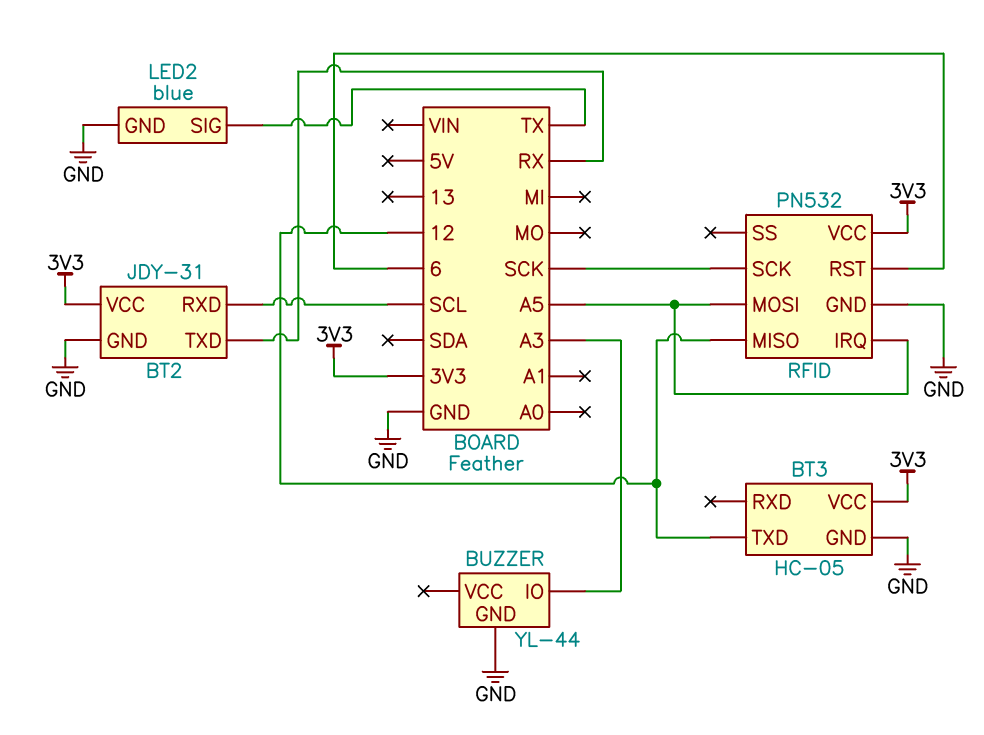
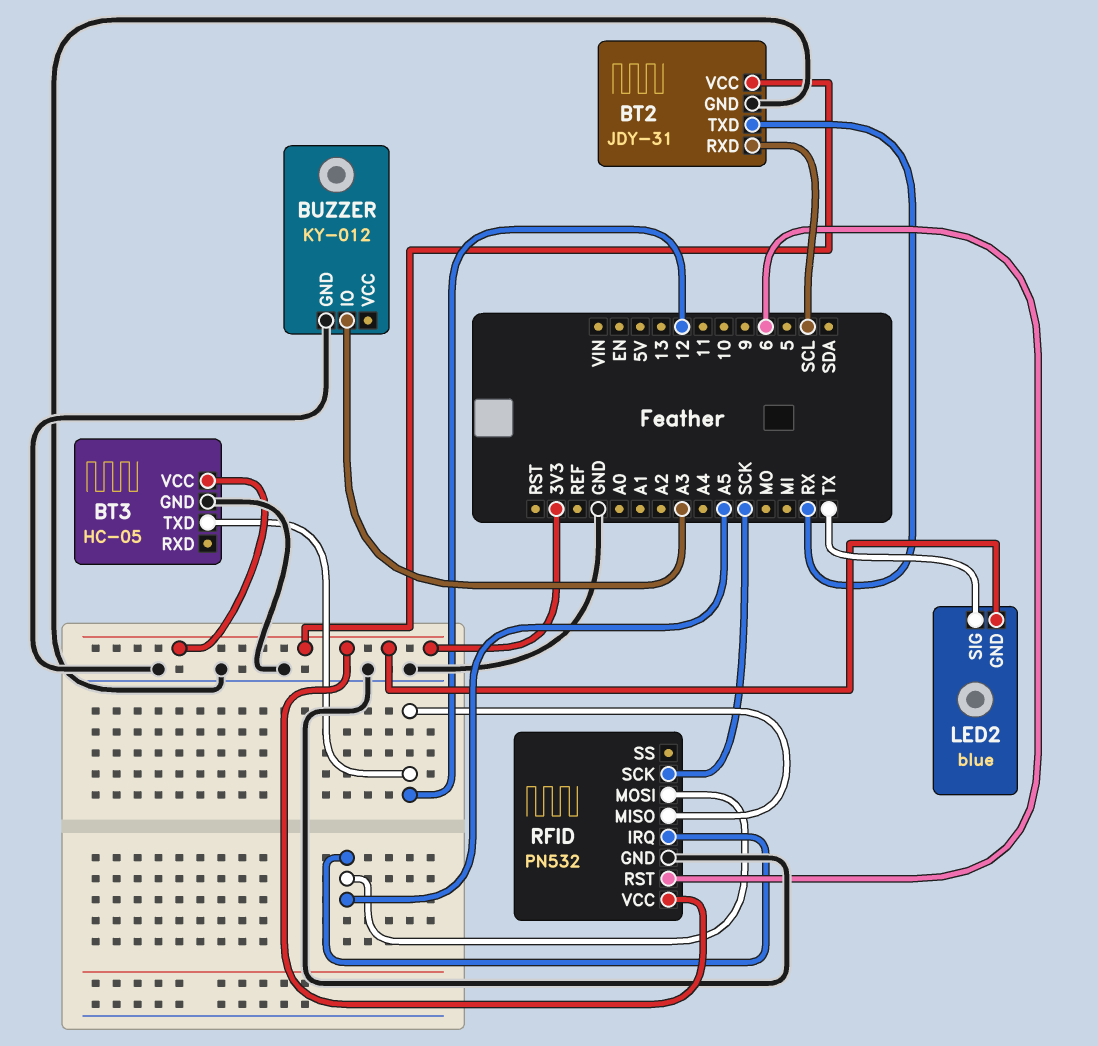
BUZZER: YL-44 -> KY-012
LED2 pin GND: GND -> 3V3

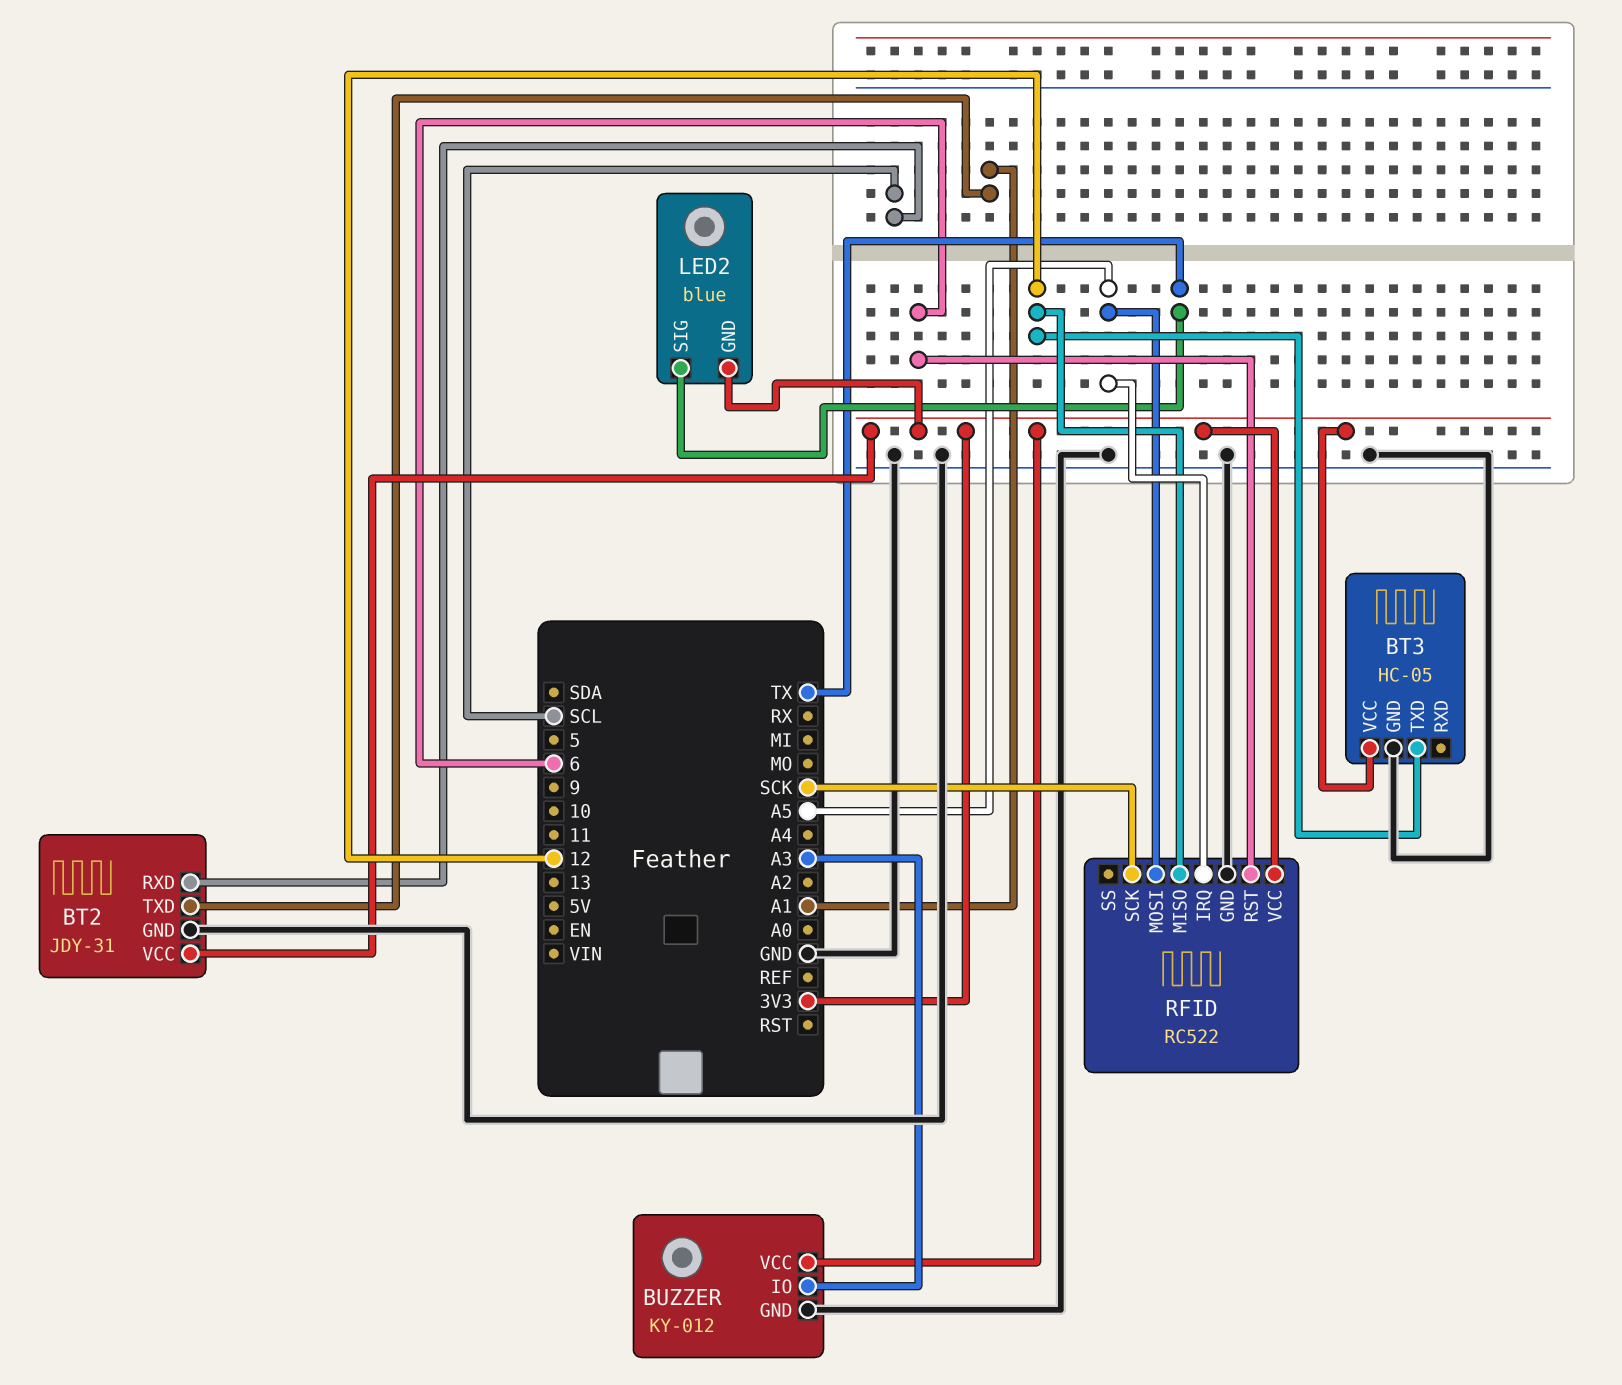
BT2 pin TXD: RX -> A1
BUZZER pin VCC: none -> 3V3
RFID: PN532 -> RC522

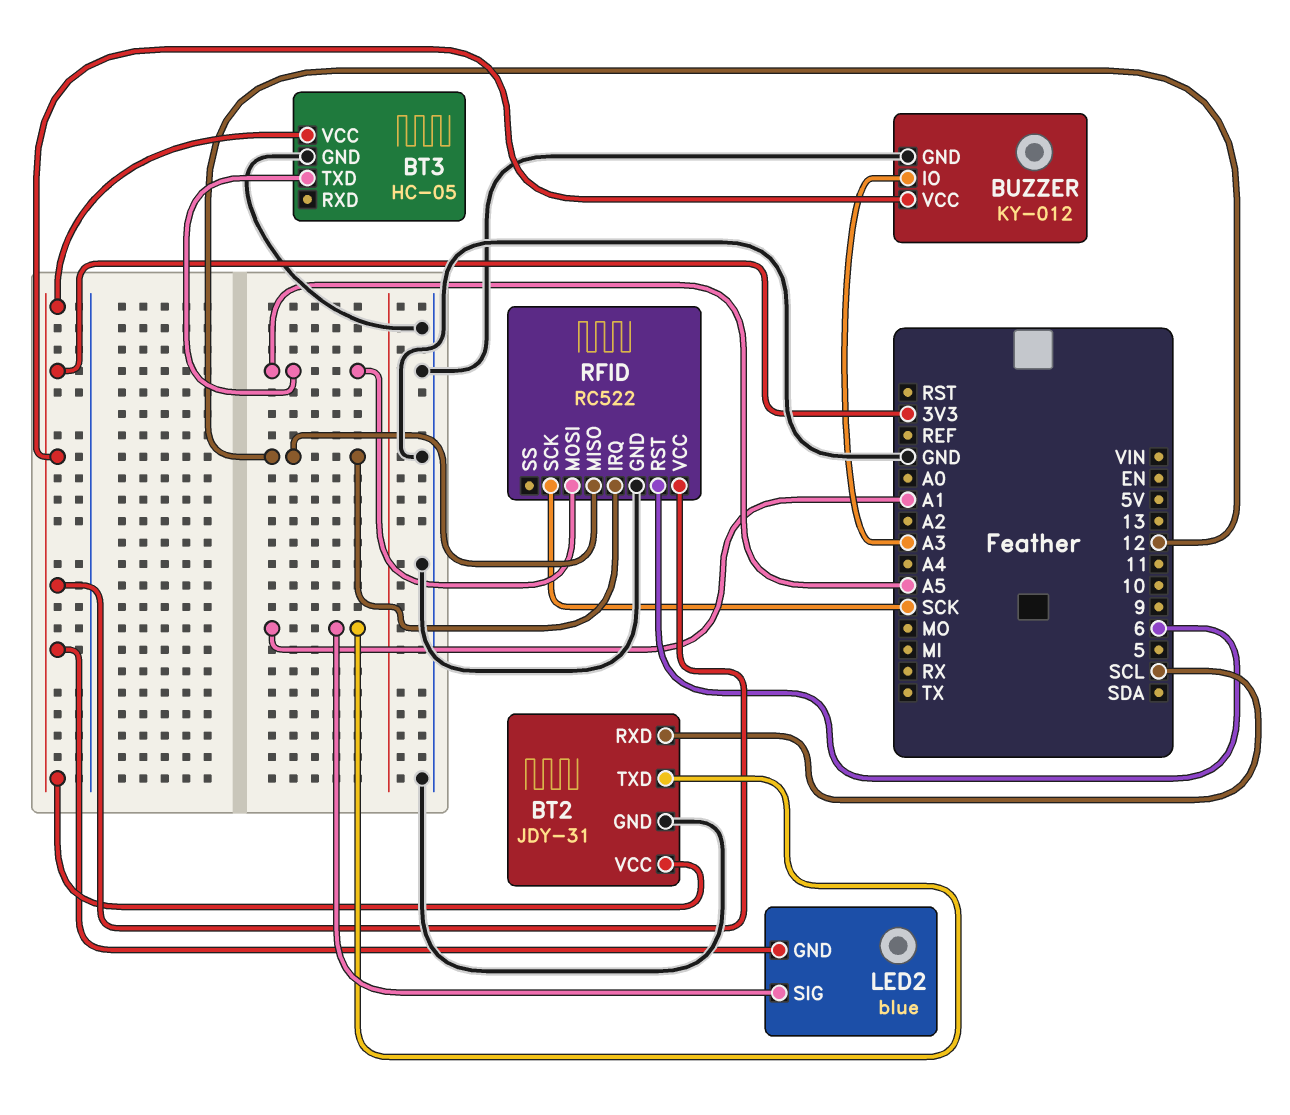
BT3 pin TXD: 12 -> A5
LED2 pin SIG: TX -> A1
RFID pin IRQ: A5 -> 12

